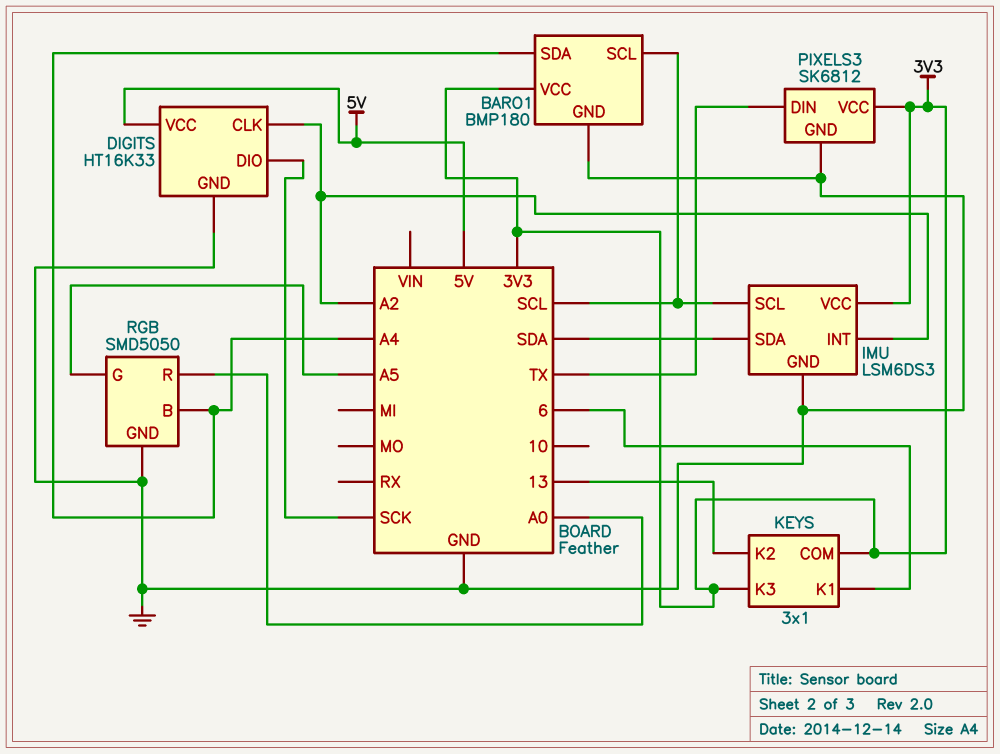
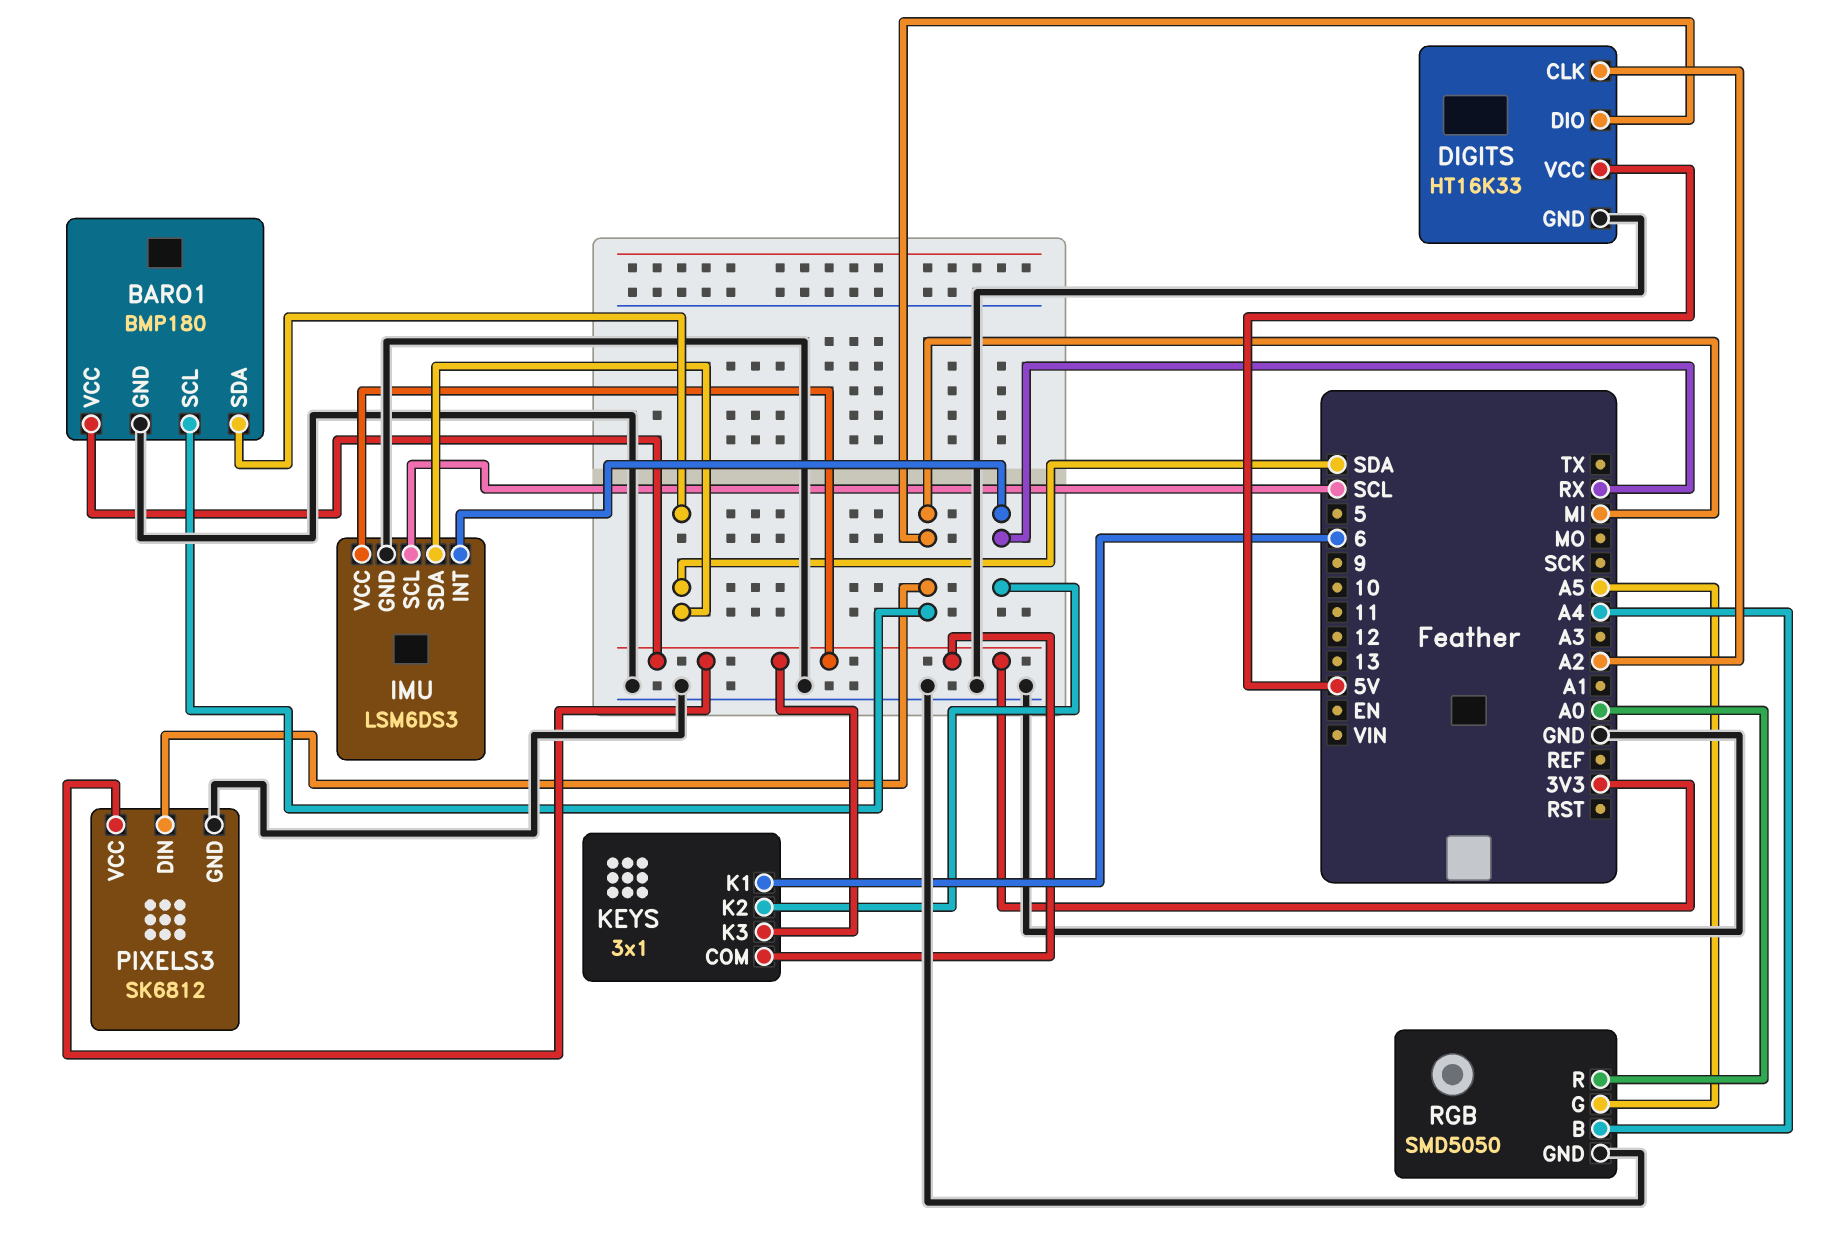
BARO1 pin SCL: SCL -> MI
BARO1 pin SDA: A4 -> SDA
DIGITS pin DIO: SCK -> MI
IMU pin INT: A2 -> RX
KEYS pin K2: 13 -> RX
PIXELS3 pin DIN: TX -> MI

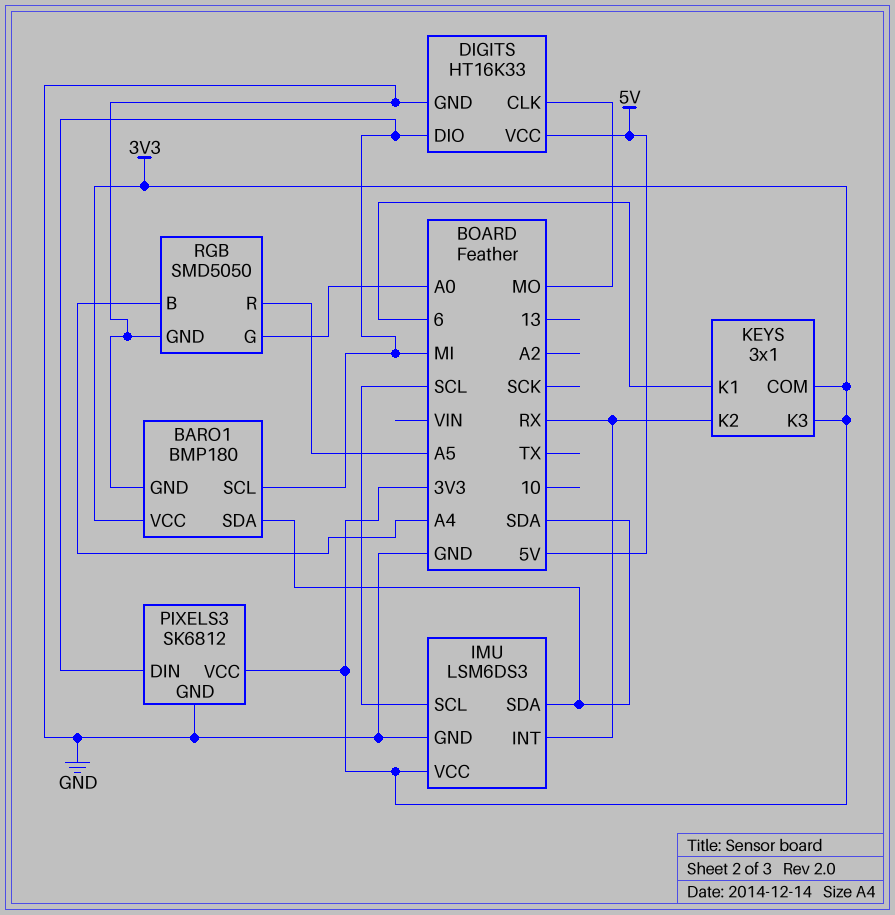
DIGITS pin CLK: A2 -> MO
RGB pin G: A5 -> A0
RGB pin R: A0 -> A5

